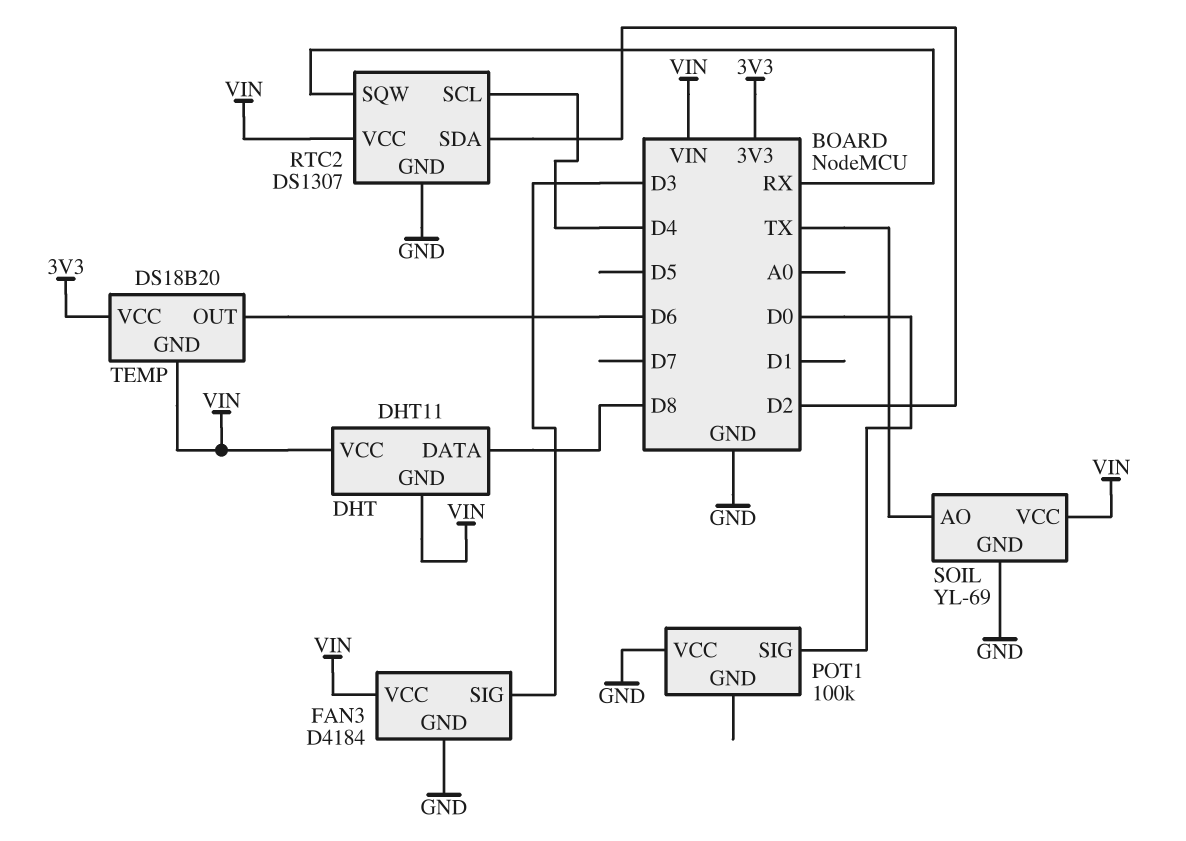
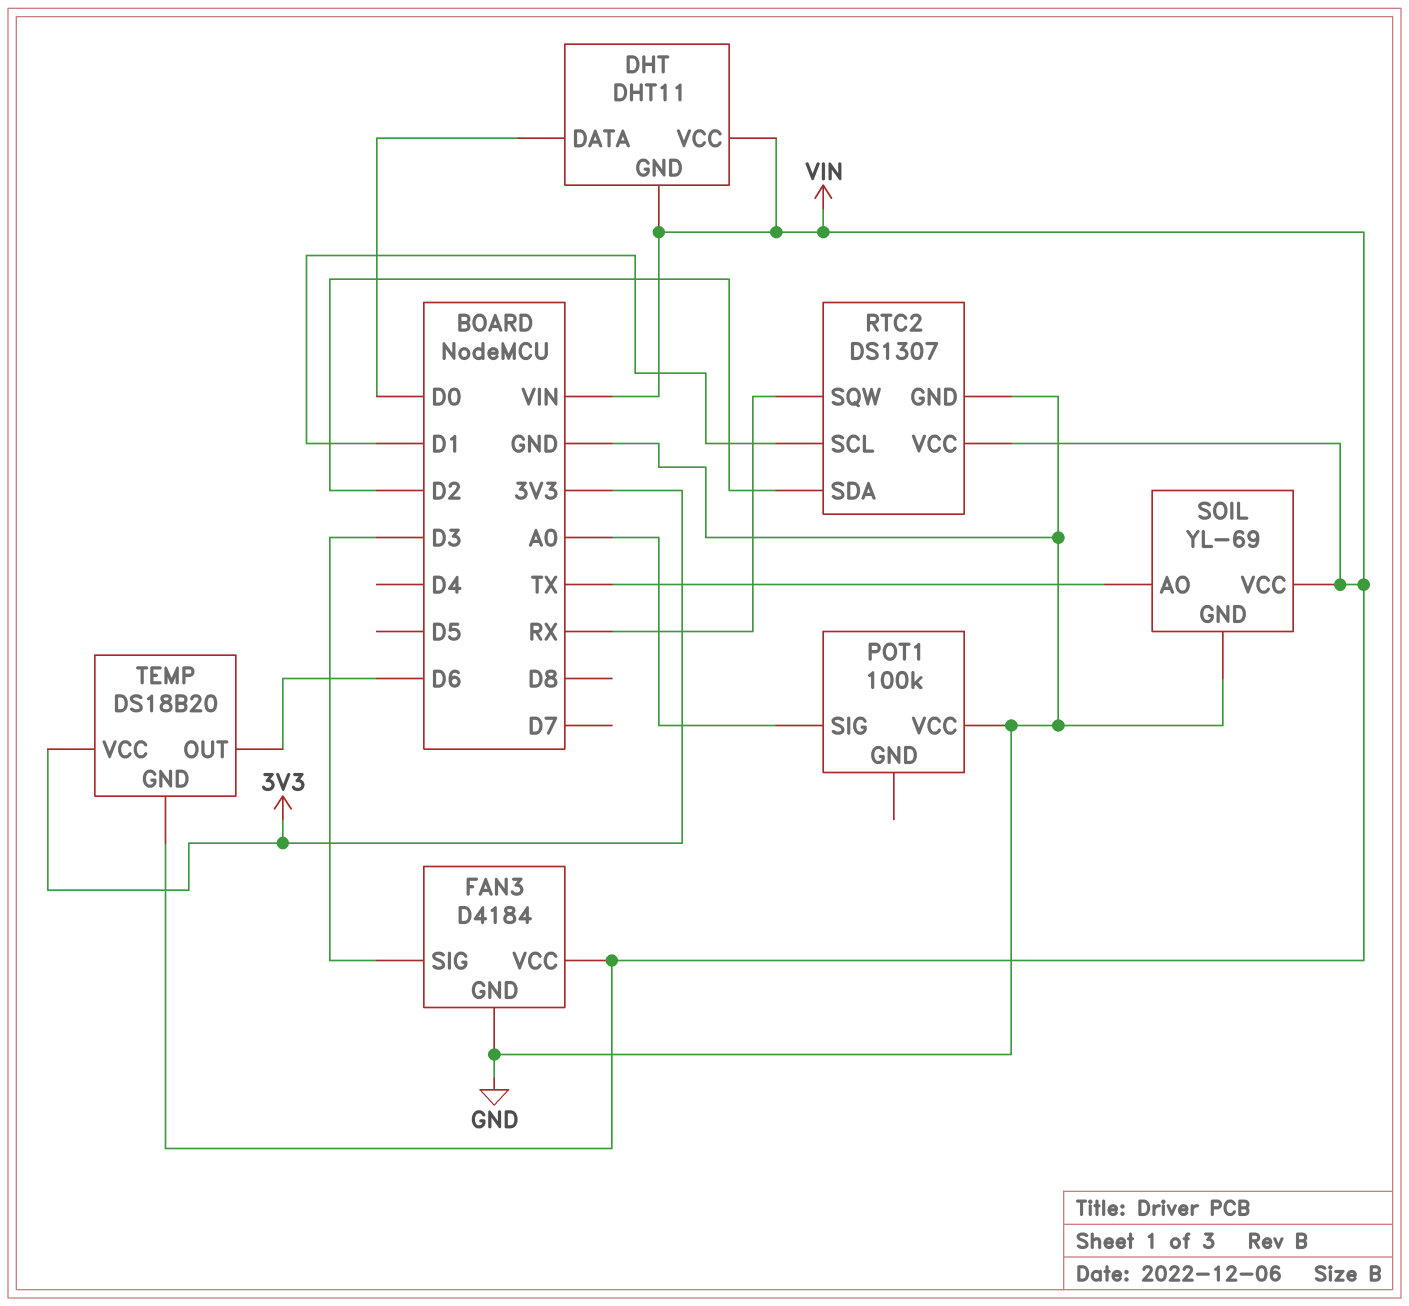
DHT pin DATA: D8 -> D0
POT1 pin SIG: D0 -> A0
RTC2 pin SCL: D4 -> D1

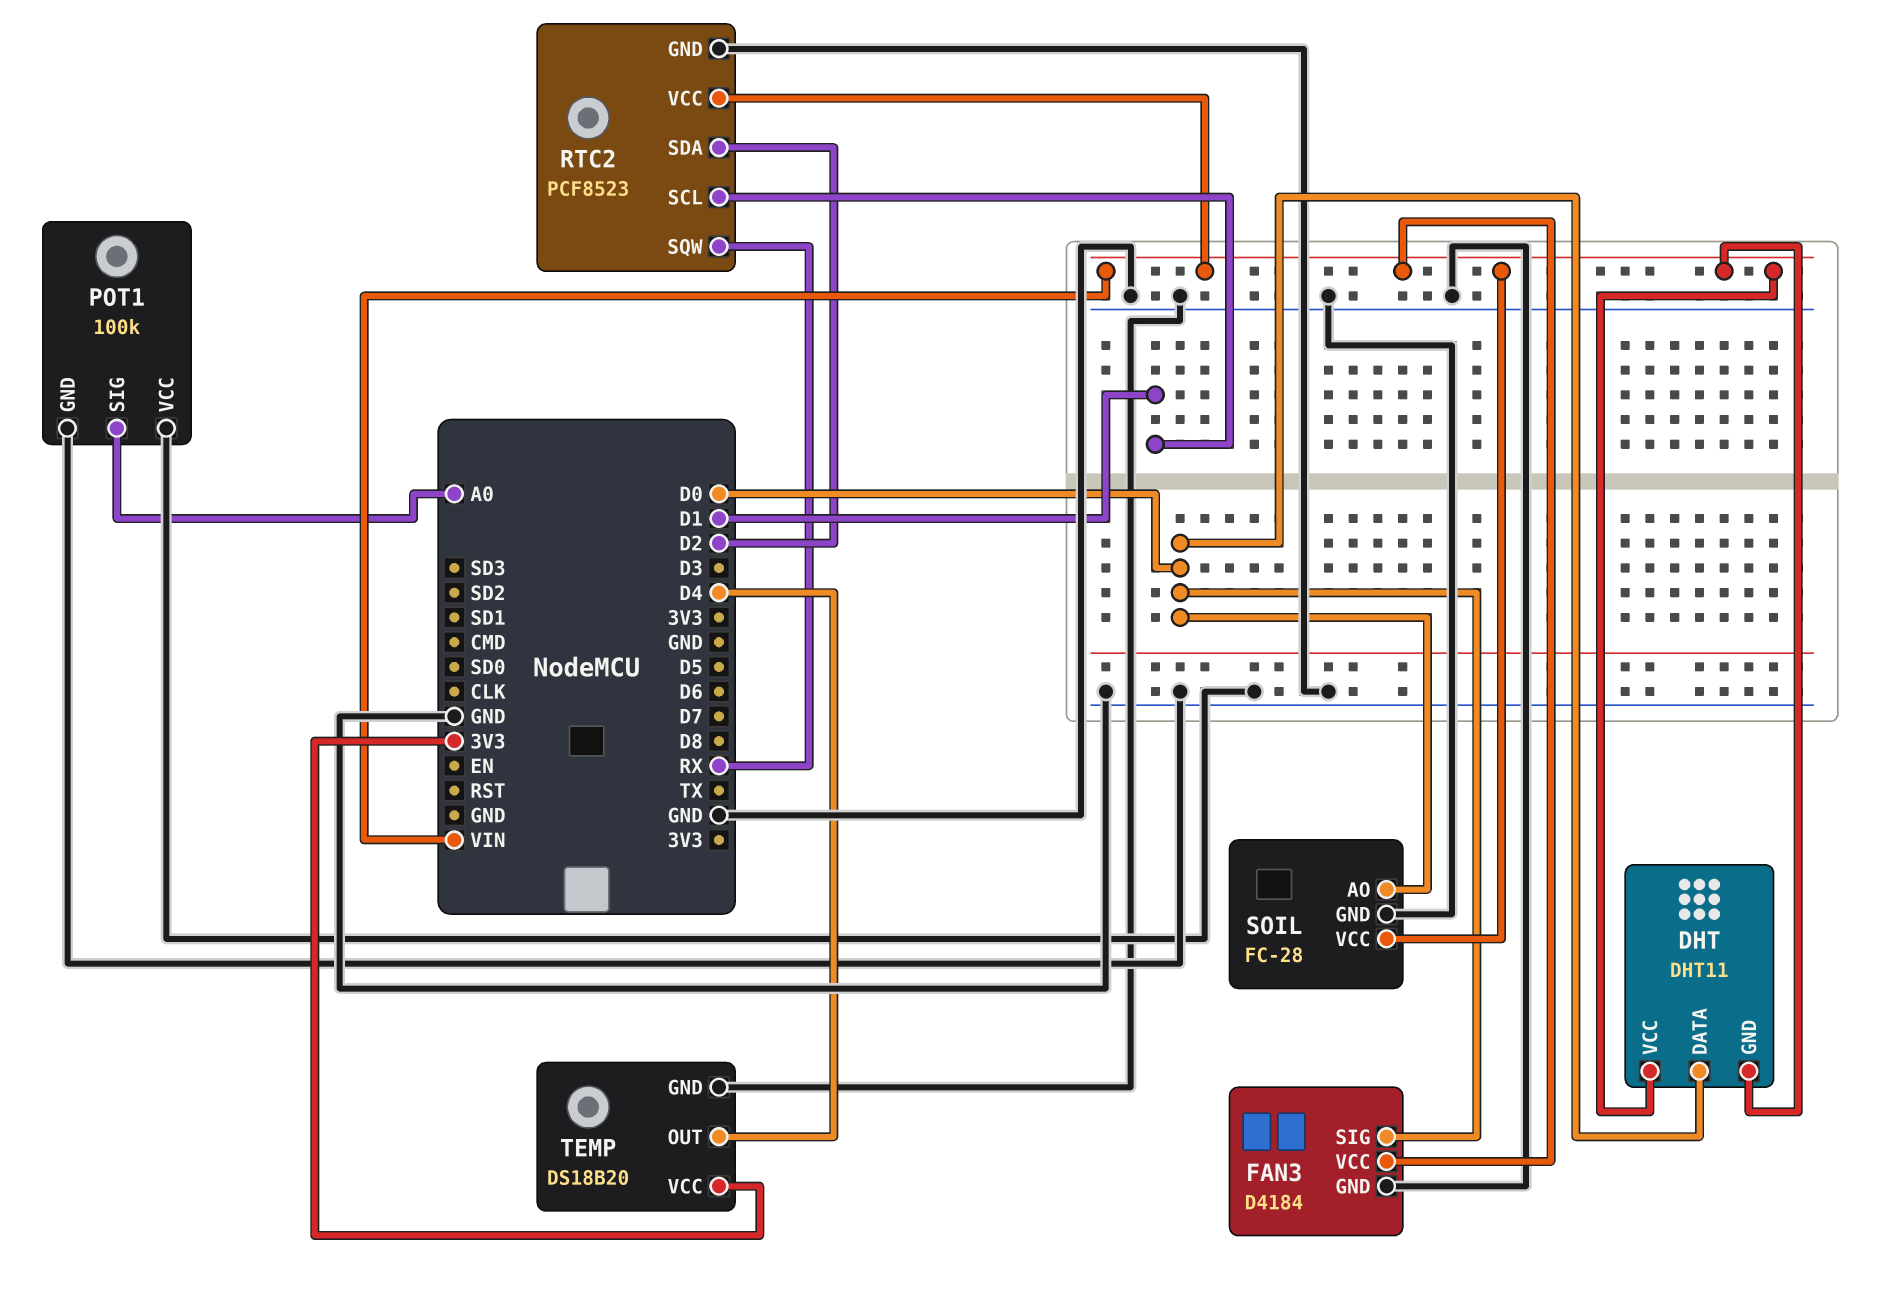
FAN3 pin SIG: D3 -> D0
POT1 pin GND: none -> GND
RTC2: DS1307 -> PCF8523
SOIL: YL-69 -> FC-28
SOIL pin AO: TX -> D0
TEMP pin GND: VIN -> GND
TEMP pin OUT: D6 -> D4

